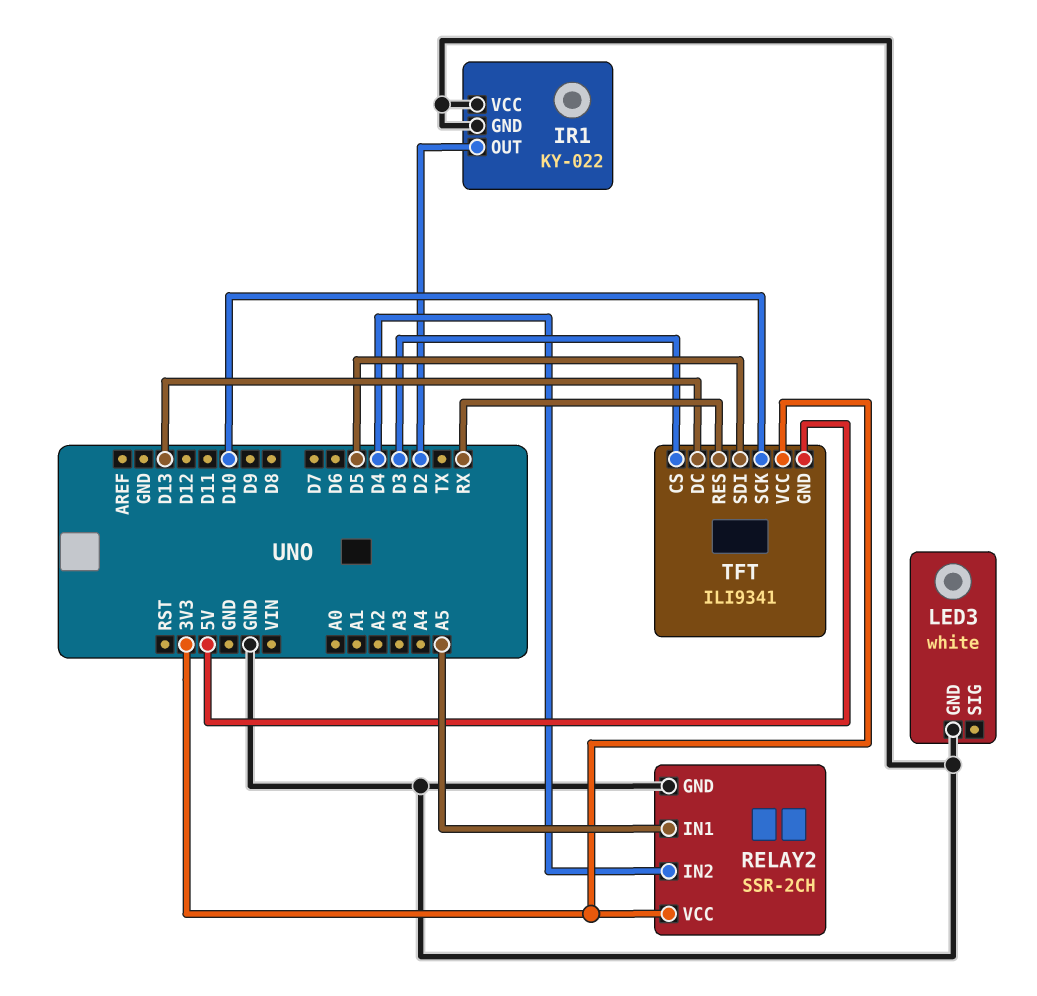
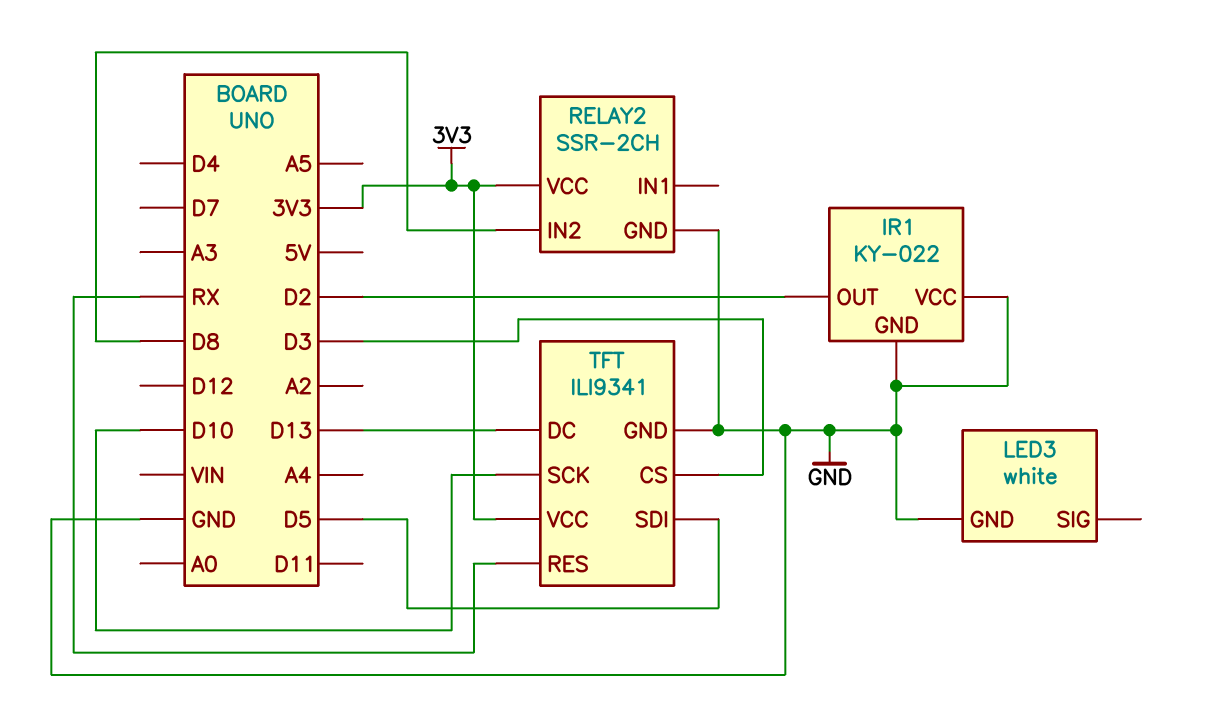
RELAY2 pin IN1: A5 -> none
RELAY2 pin IN2: D4 -> D8
TFT pin GND: 5V -> GND

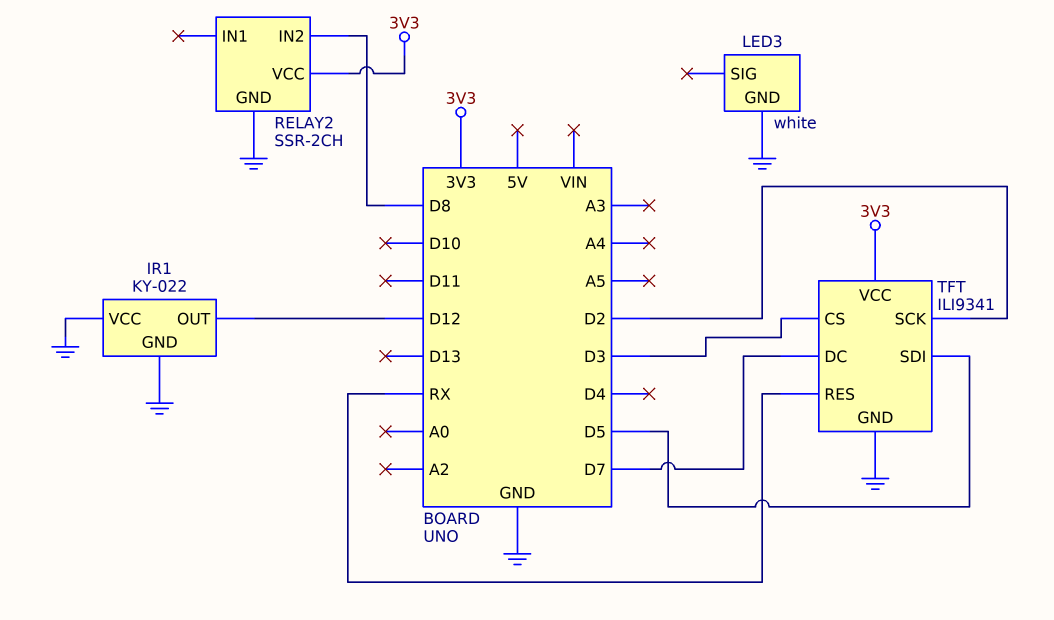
IR1 pin OUT: D2 -> D12
TFT pin DC: D13 -> D7
TFT pin SCK: D10 -> D2

